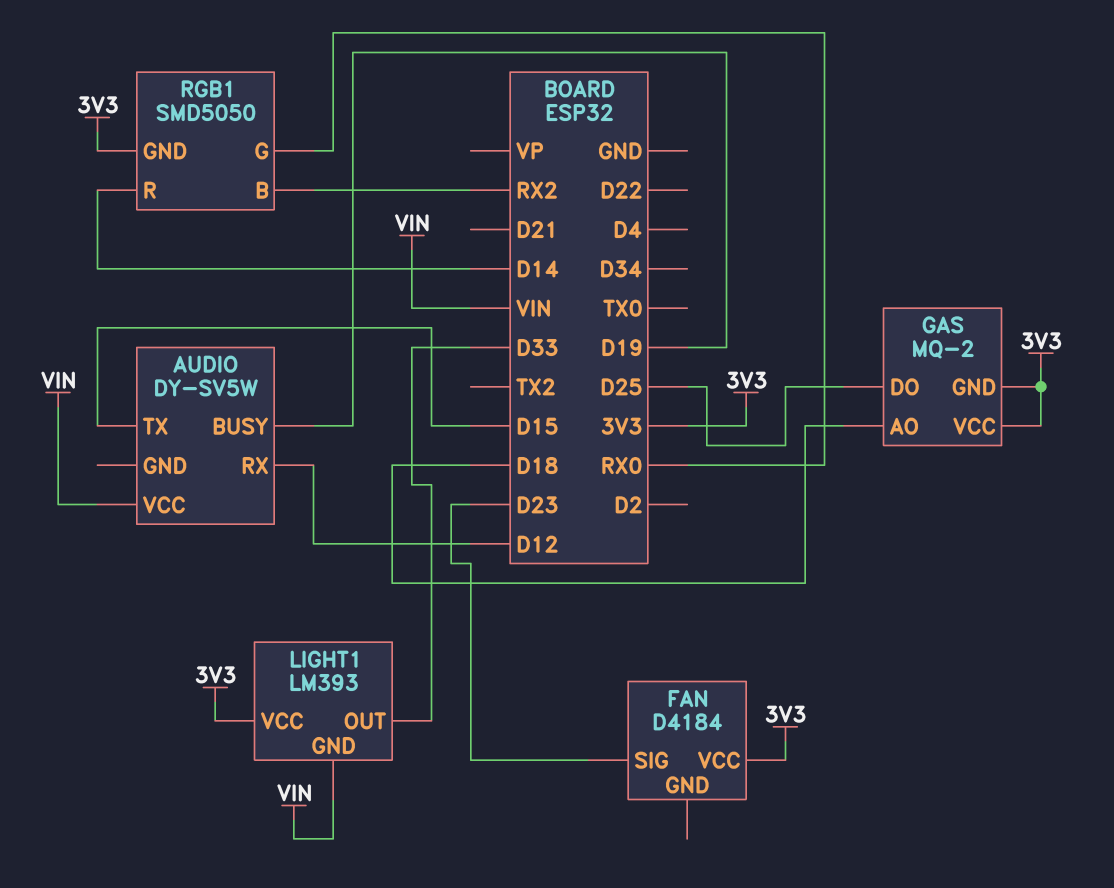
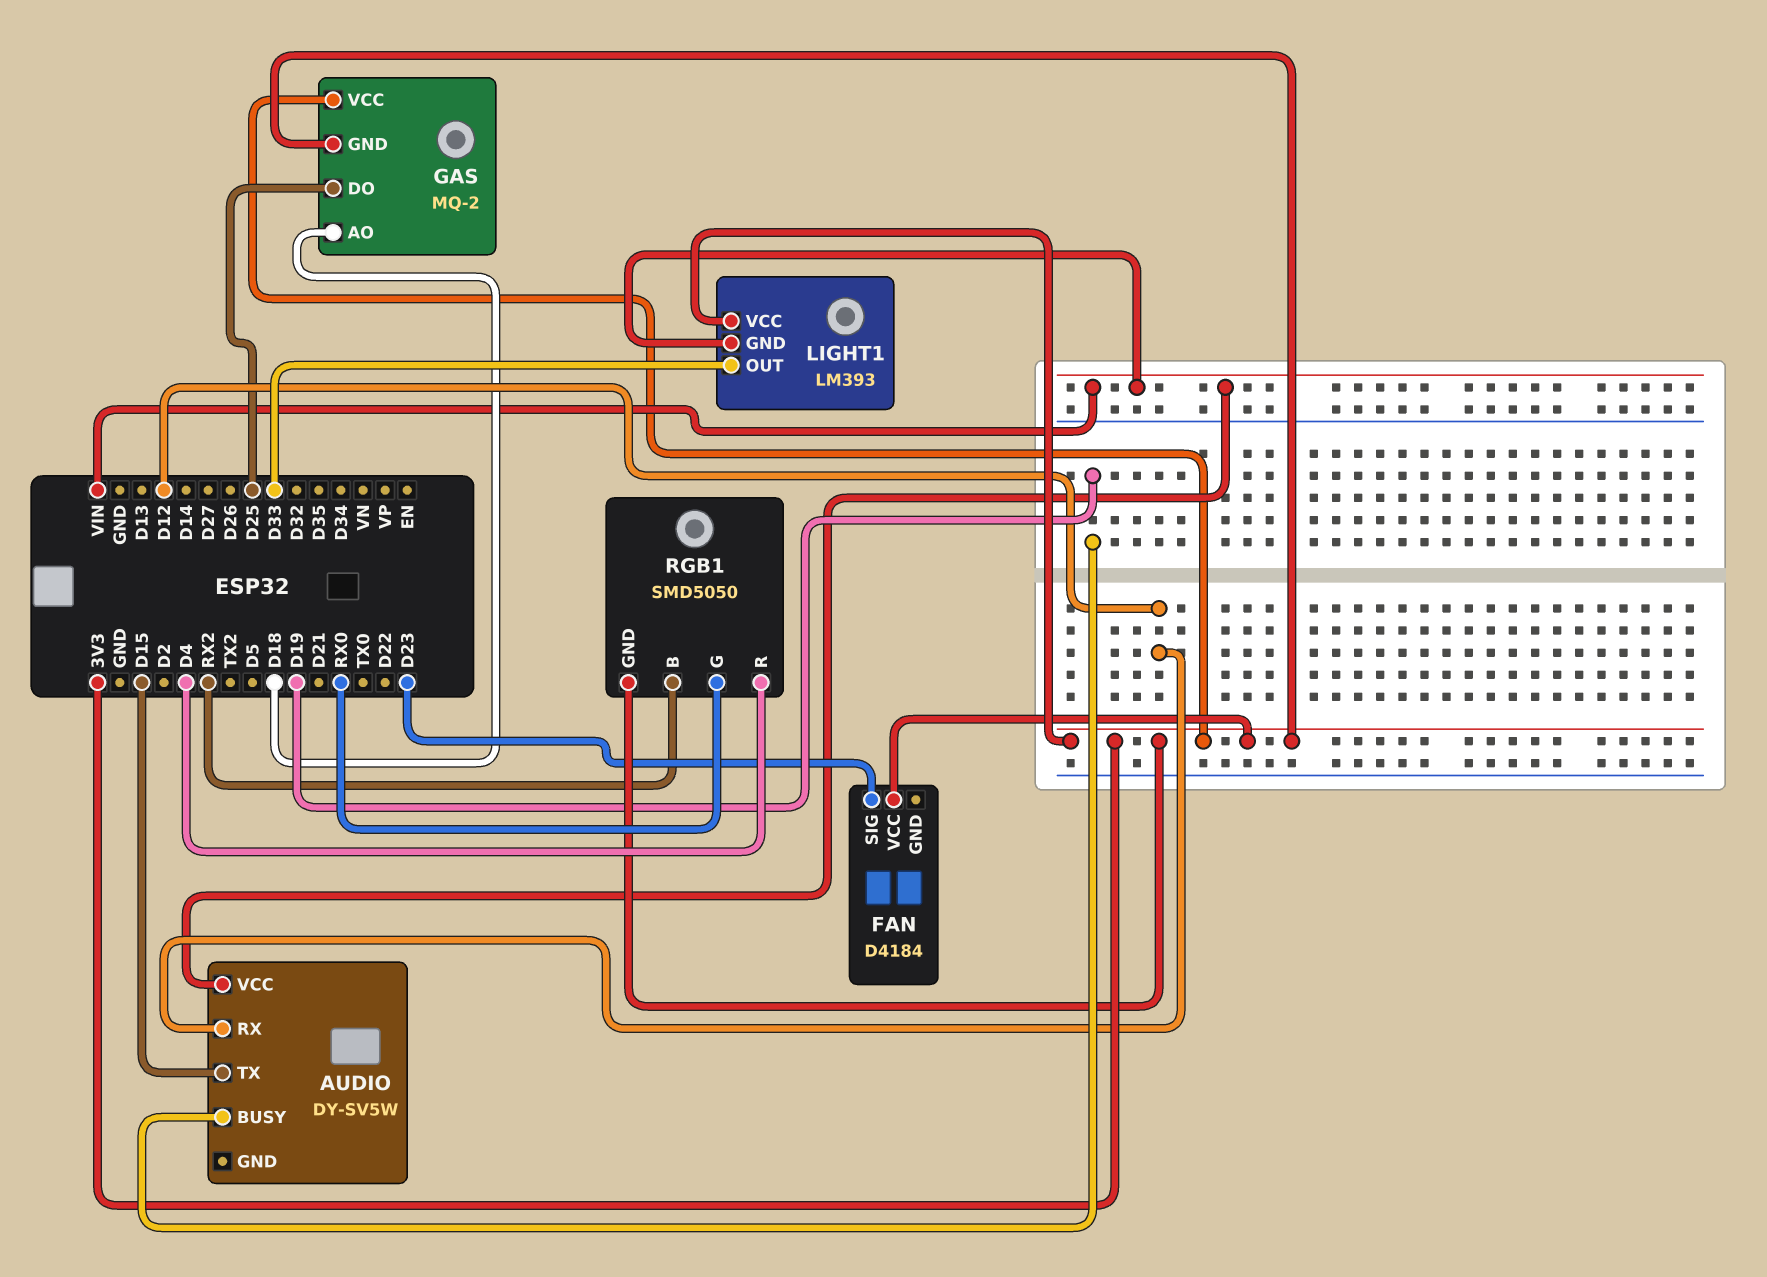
RGB1 pin R: D14 -> D4

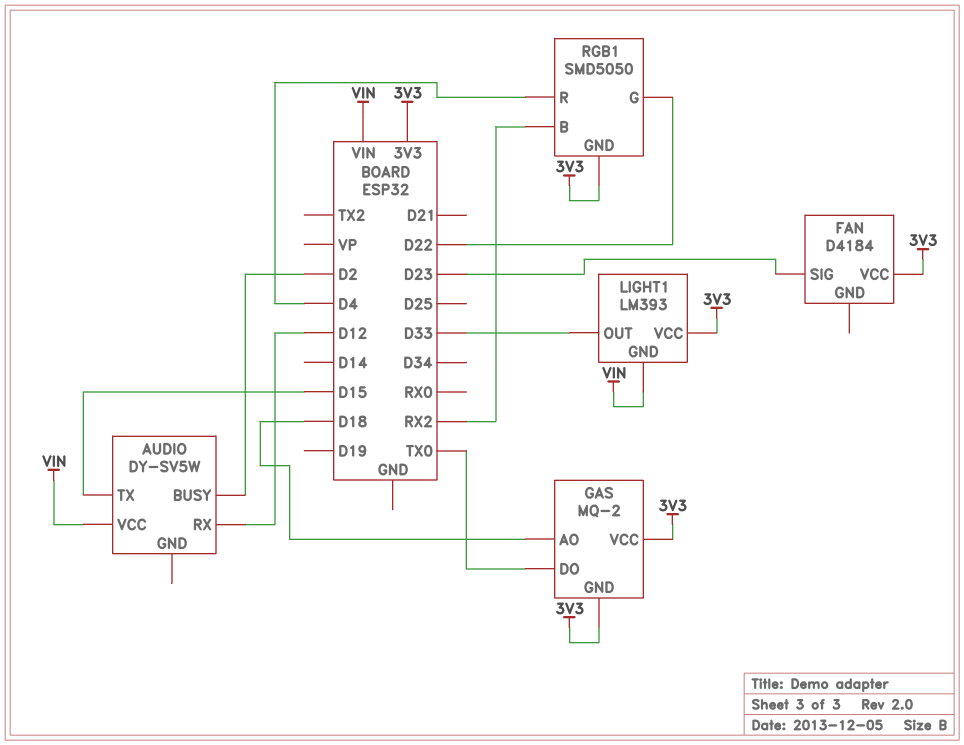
AUDIO pin BUSY: D19 -> D2
GAS pin DO: D25 -> TX0
RGB1 pin G: RX0 -> D22

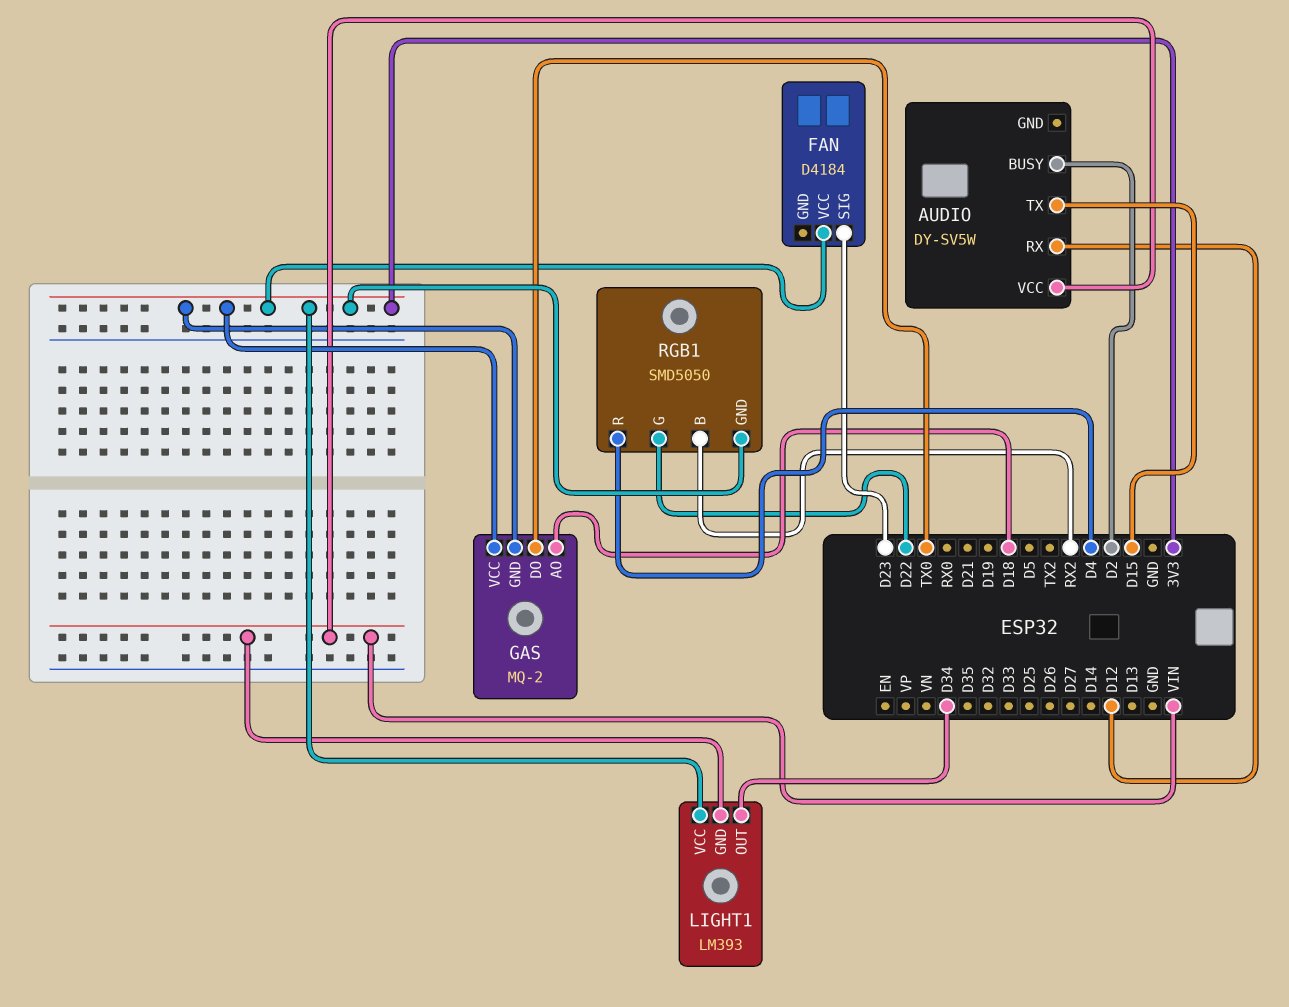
LIGHT1 pin OUT: D33 -> D34

